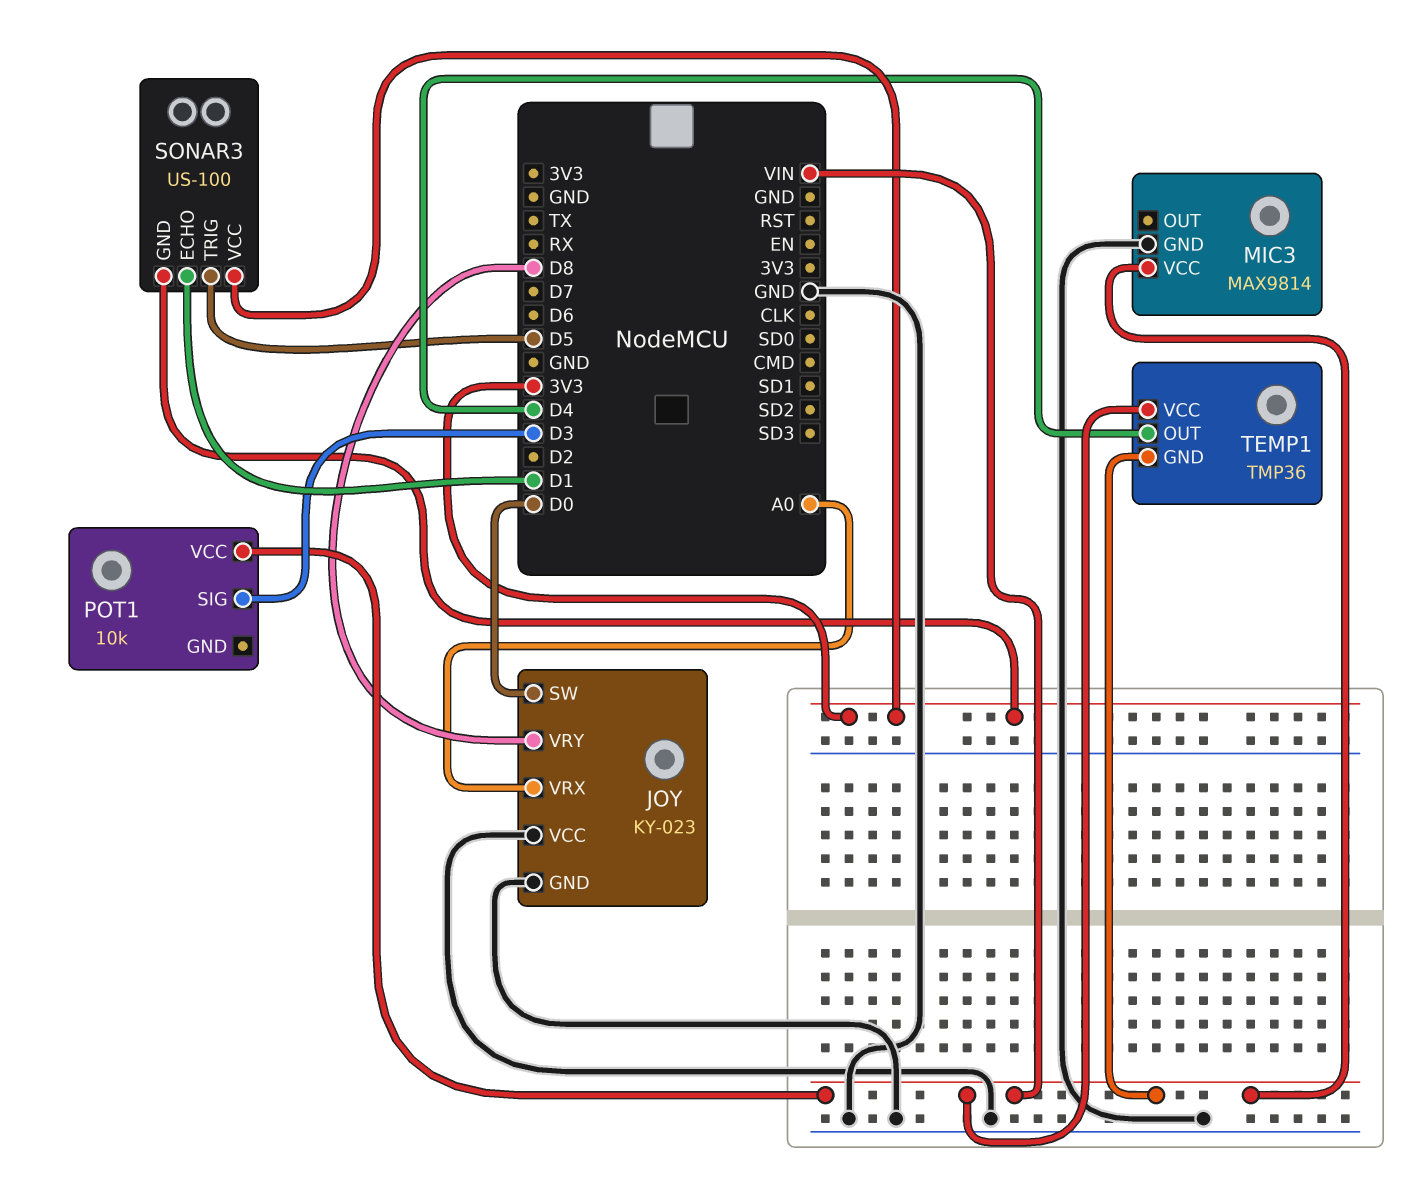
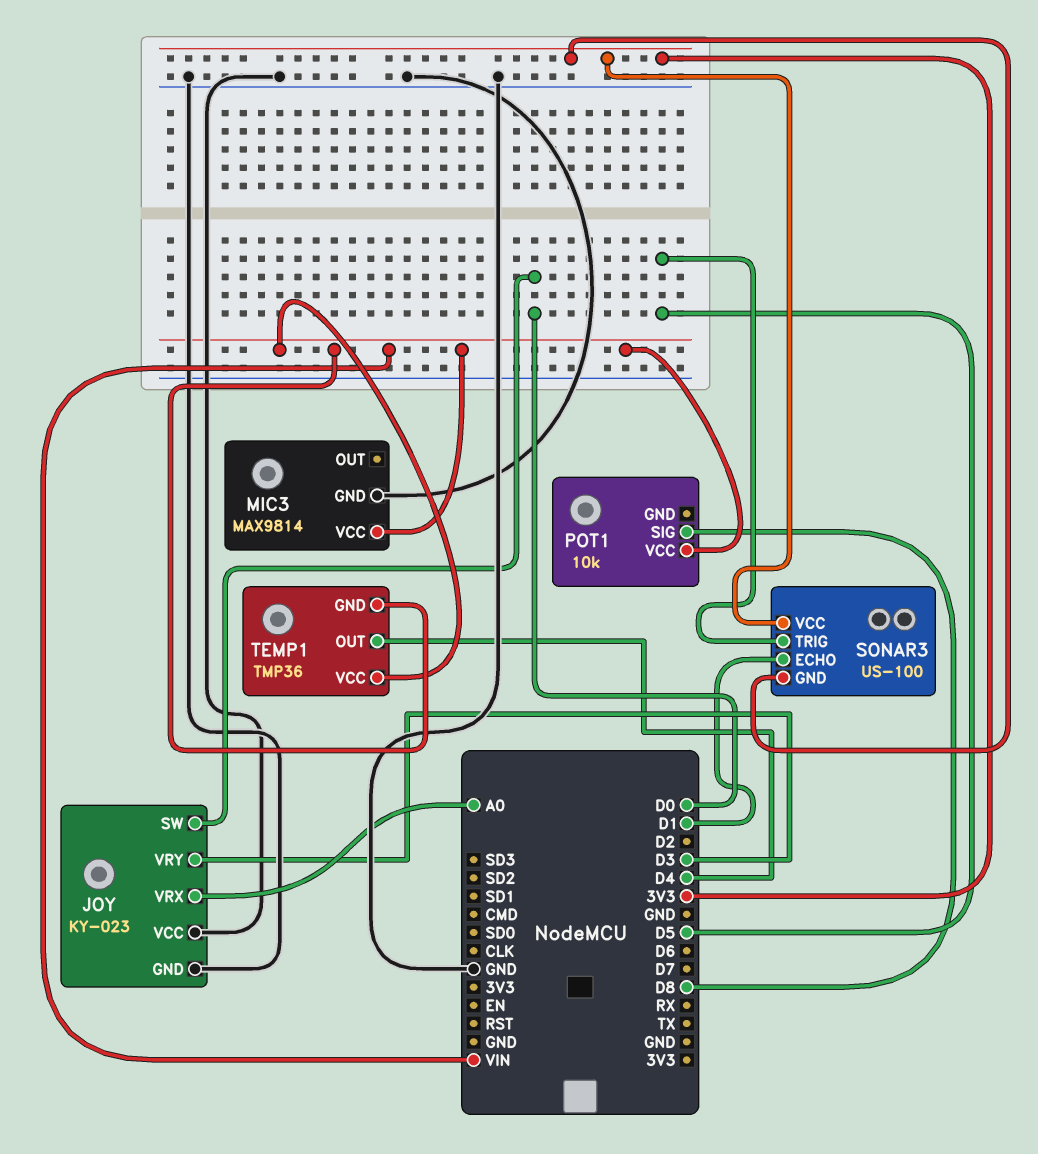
JOY pin VRY: D8 -> D3
POT1 pin SIG: D3 -> D8

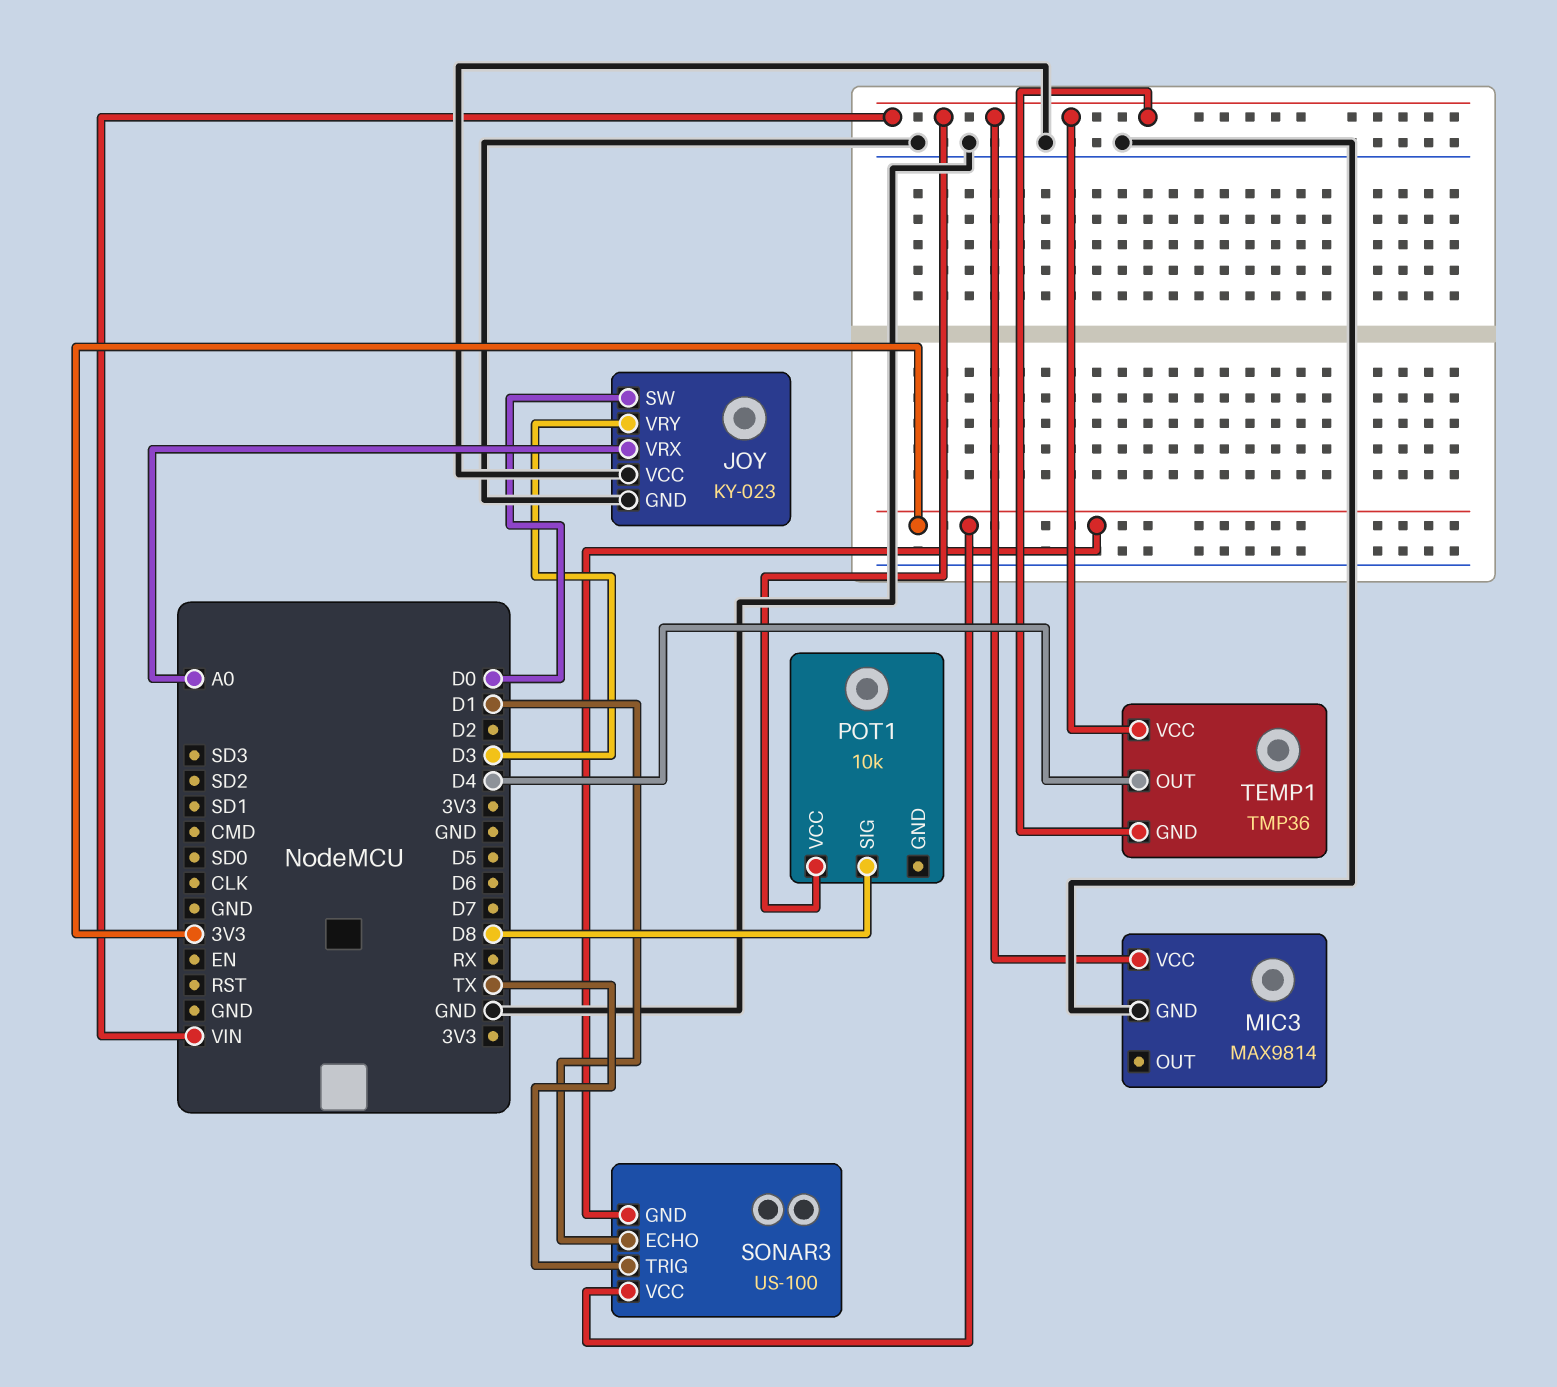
SONAR3 pin TRIG: D5 -> TX

